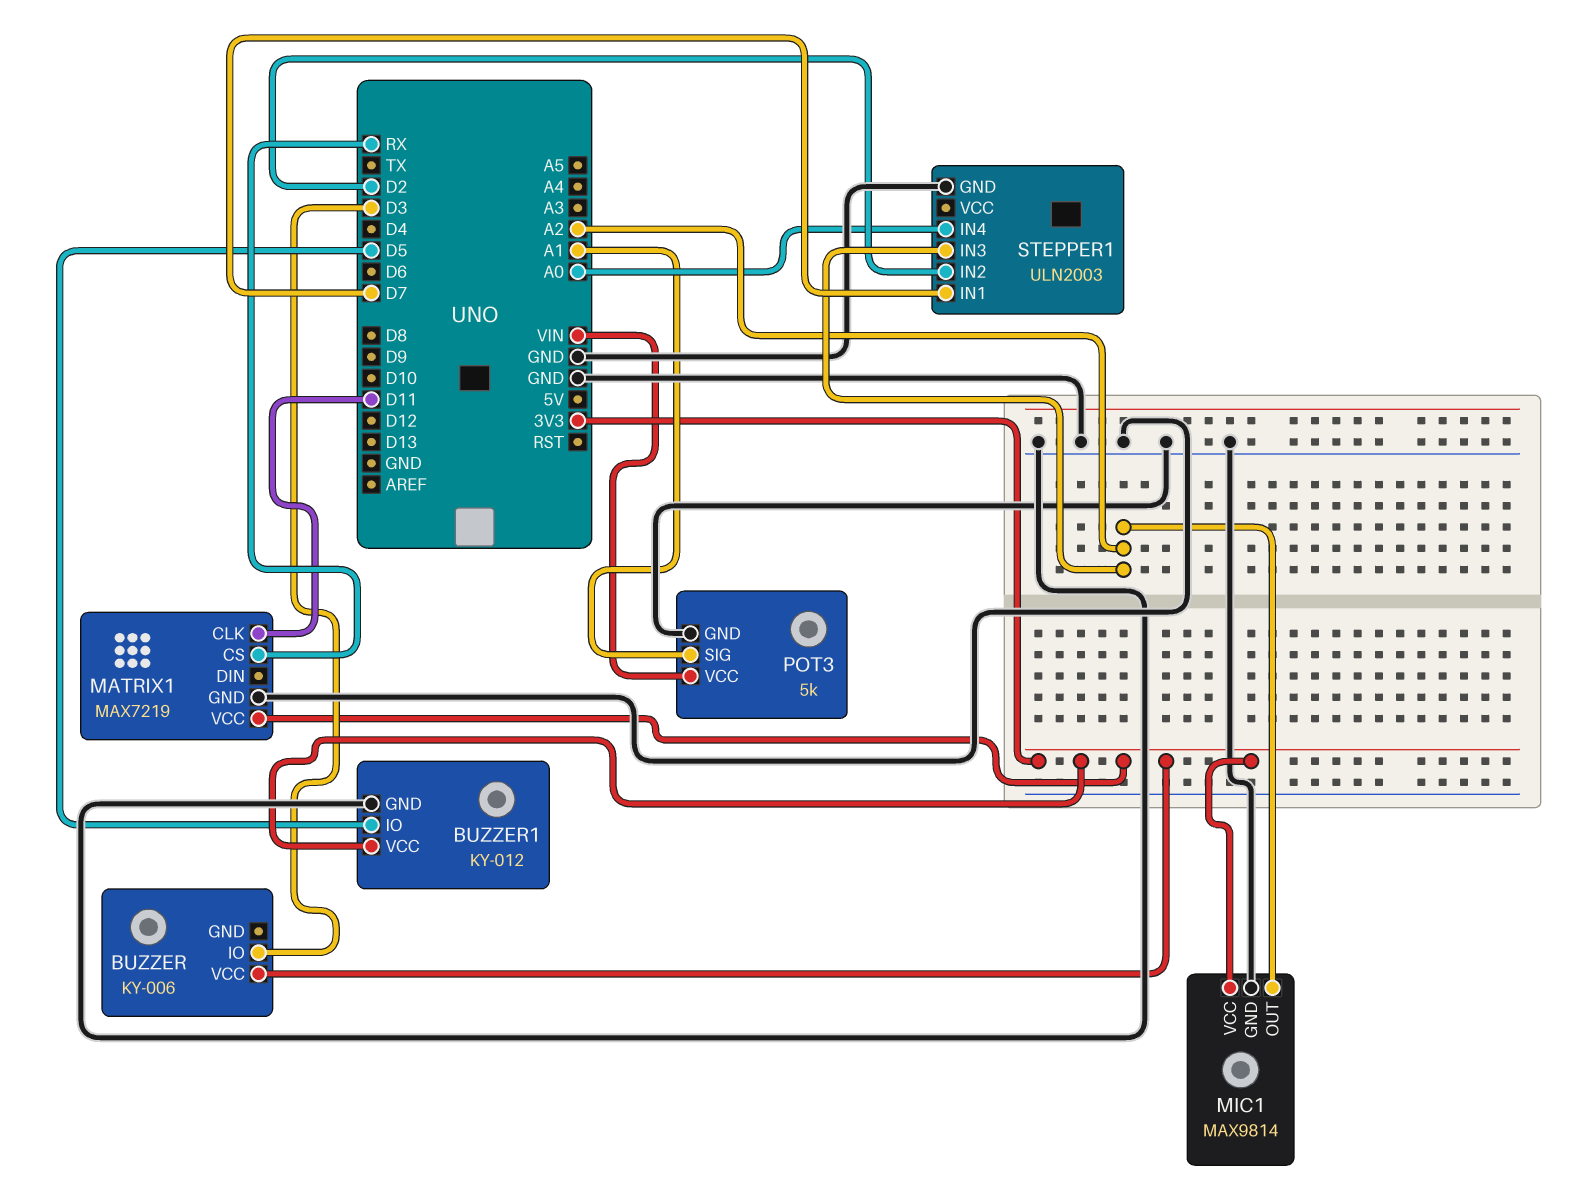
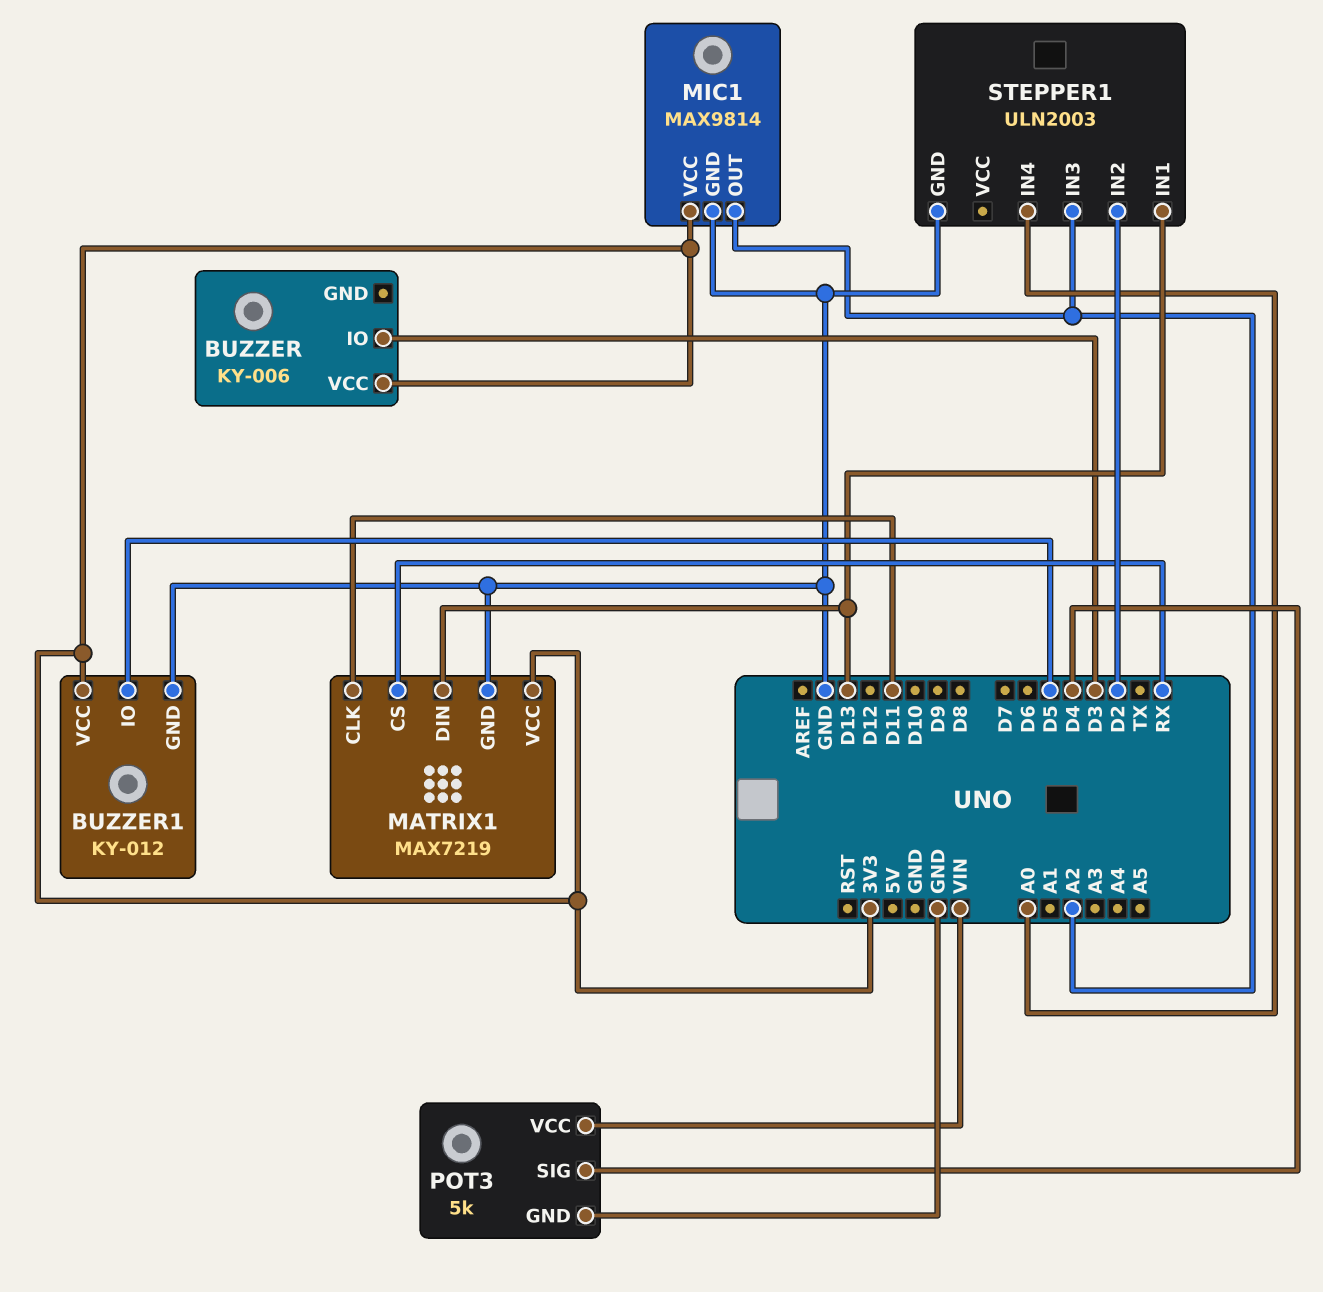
MATRIX1 pin DIN: none -> D13
POT3 pin SIG: A1 -> D4
STEPPER1 pin IN1: D7 -> D13

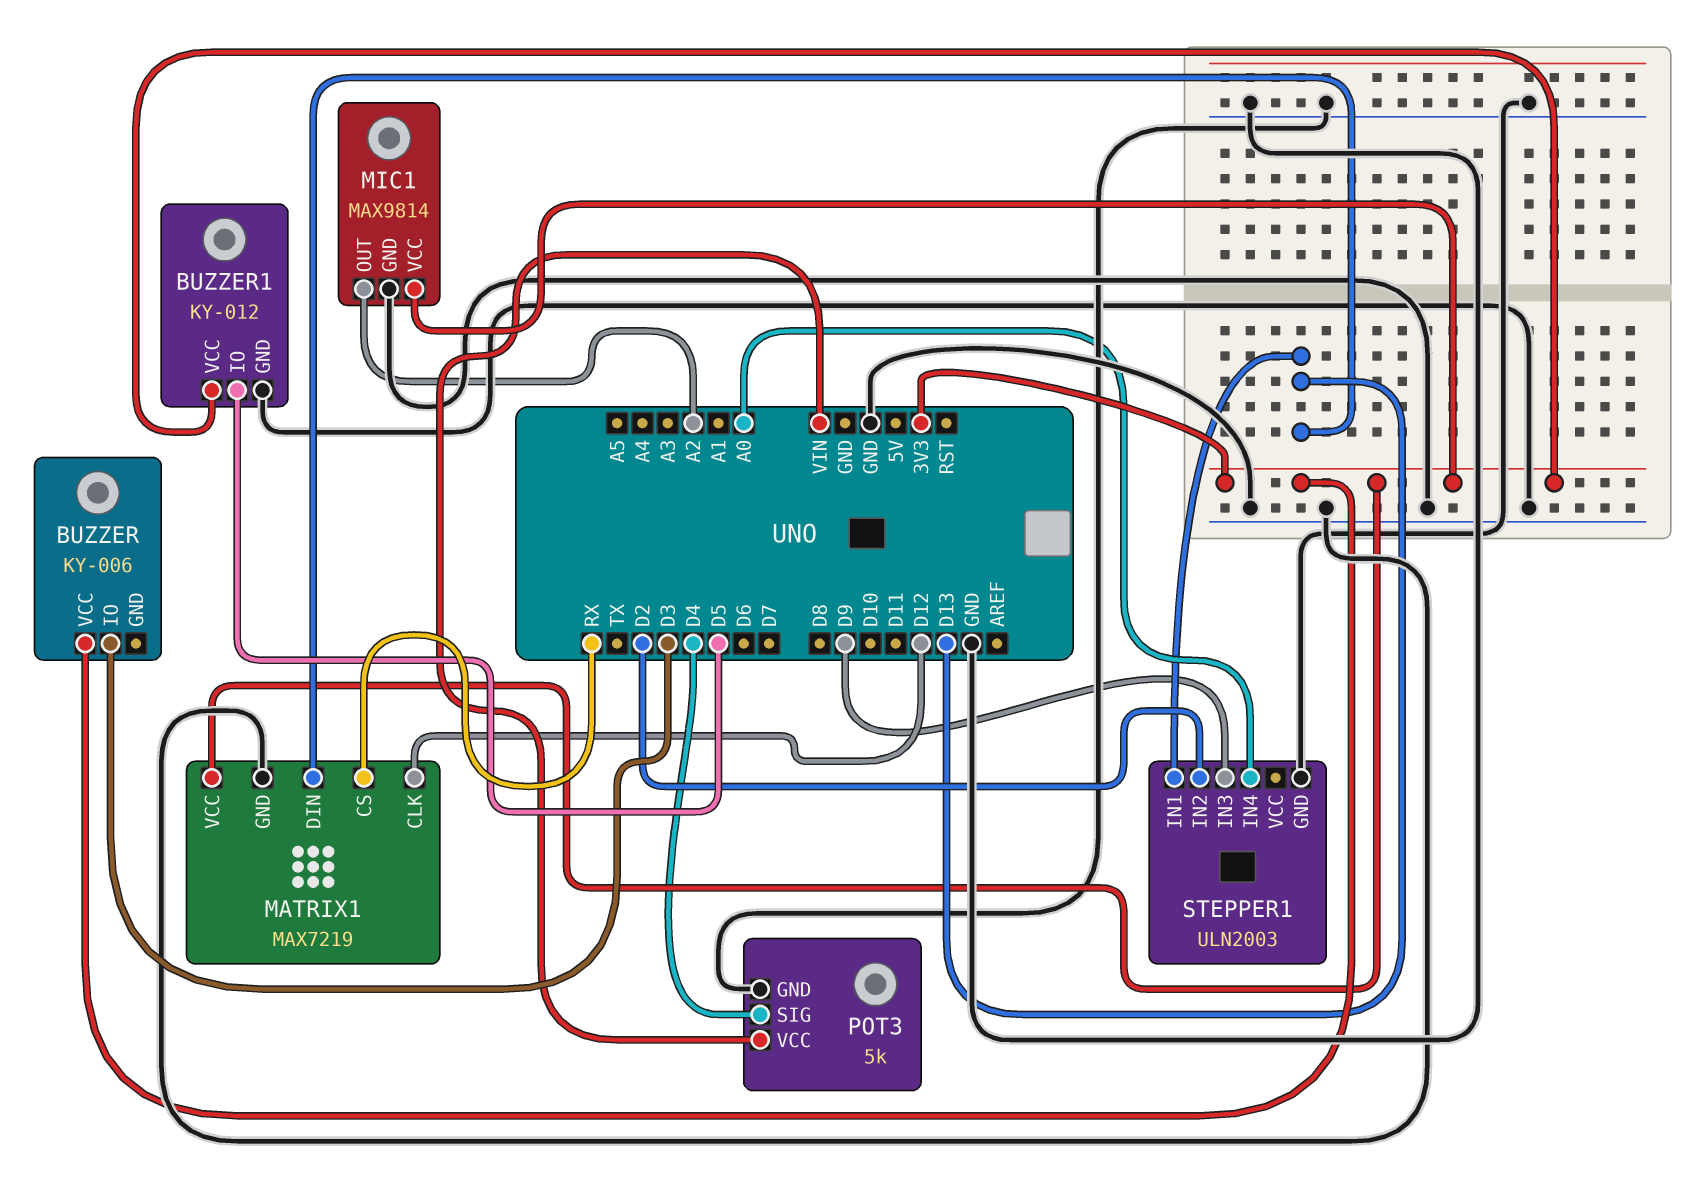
MATRIX1 pin CLK: D11 -> D12
STEPPER1 pin IN3: A2 -> D9

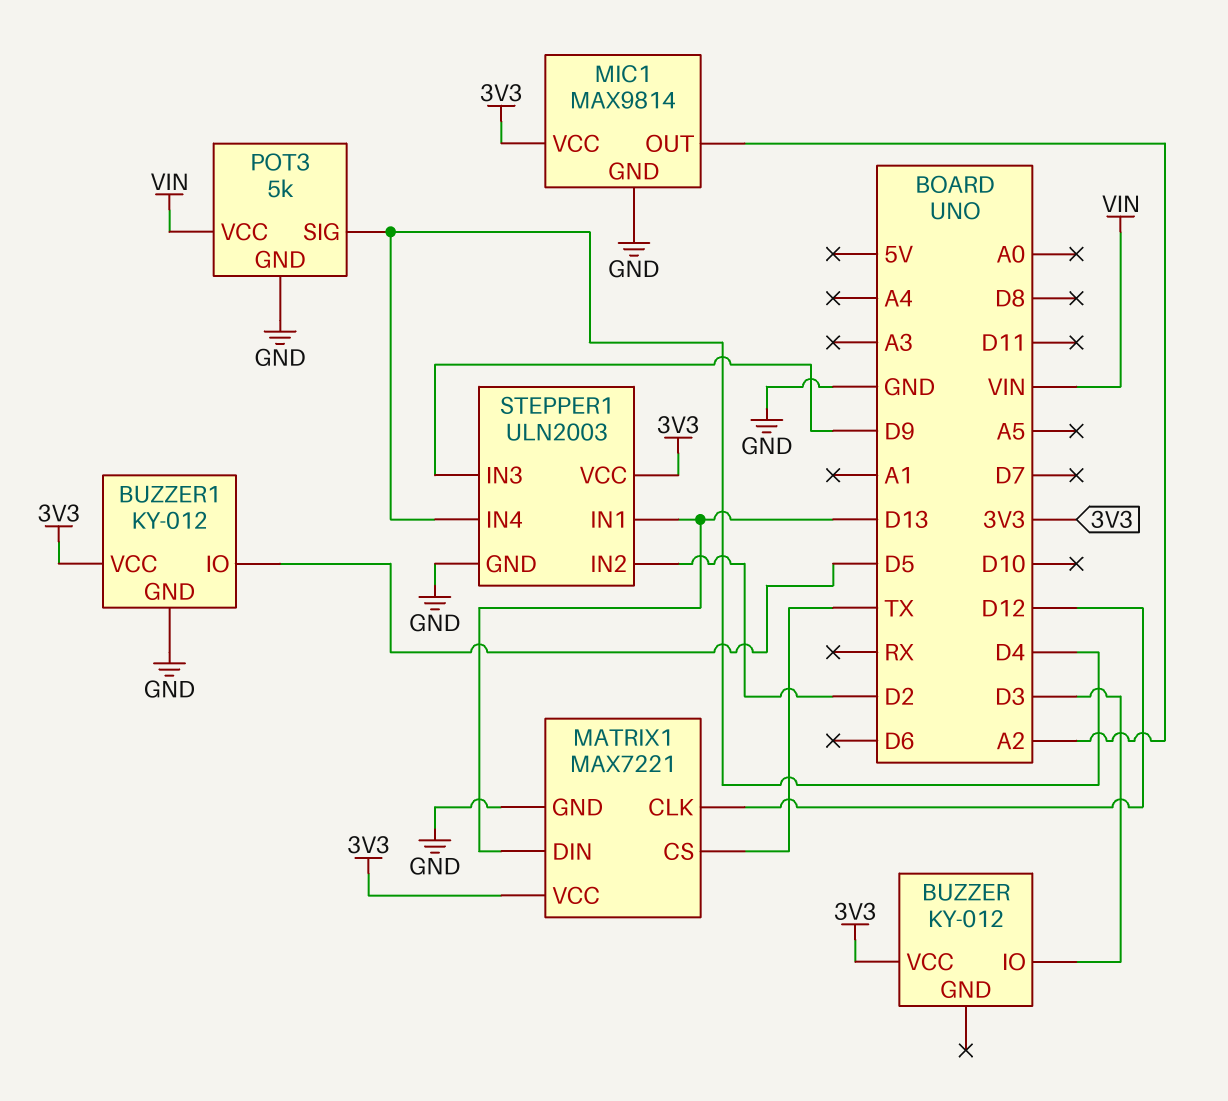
BUZZER: KY-006 -> KY-012
MATRIX1: MAX7219 -> MAX7221
MATRIX1 pin CS: RX -> TX
STEPPER1 pin IN4: A0 -> D4
STEPPER1 pin VCC: none -> 3V3

